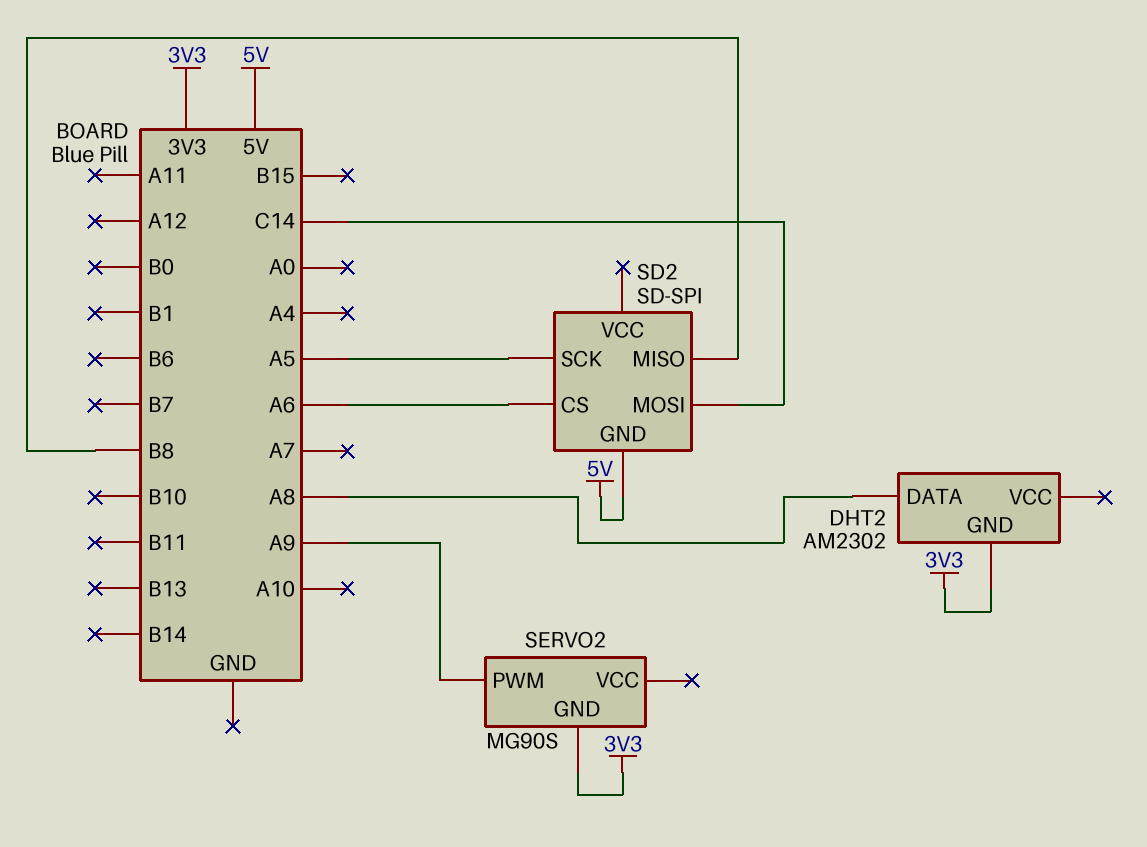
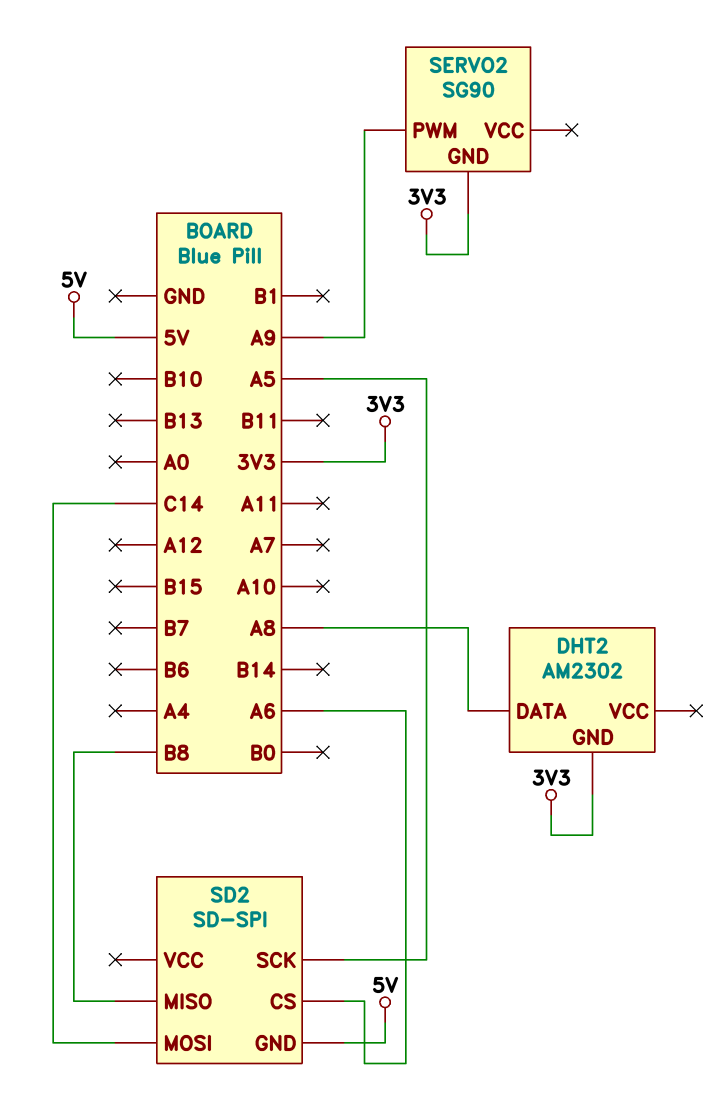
SERVO2: MG90S -> SG90

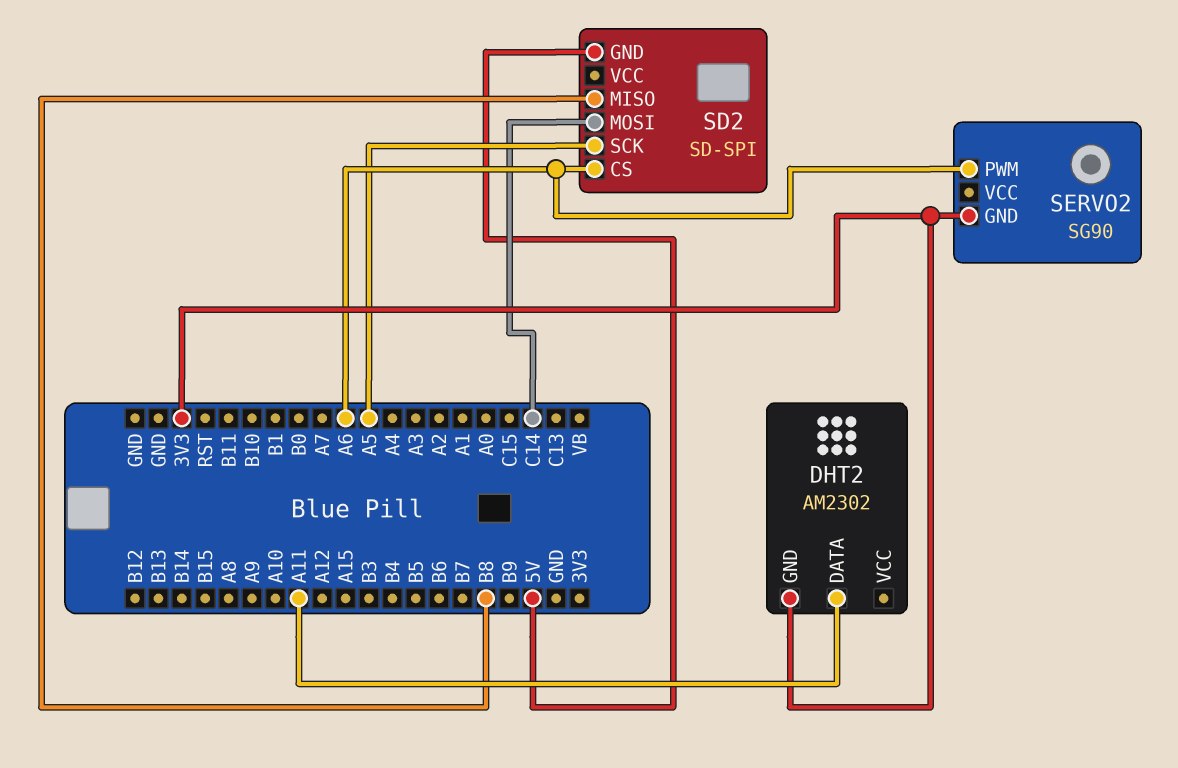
DHT2 pin DATA: A8 -> A11
SERVO2 pin PWM: A9 -> A6

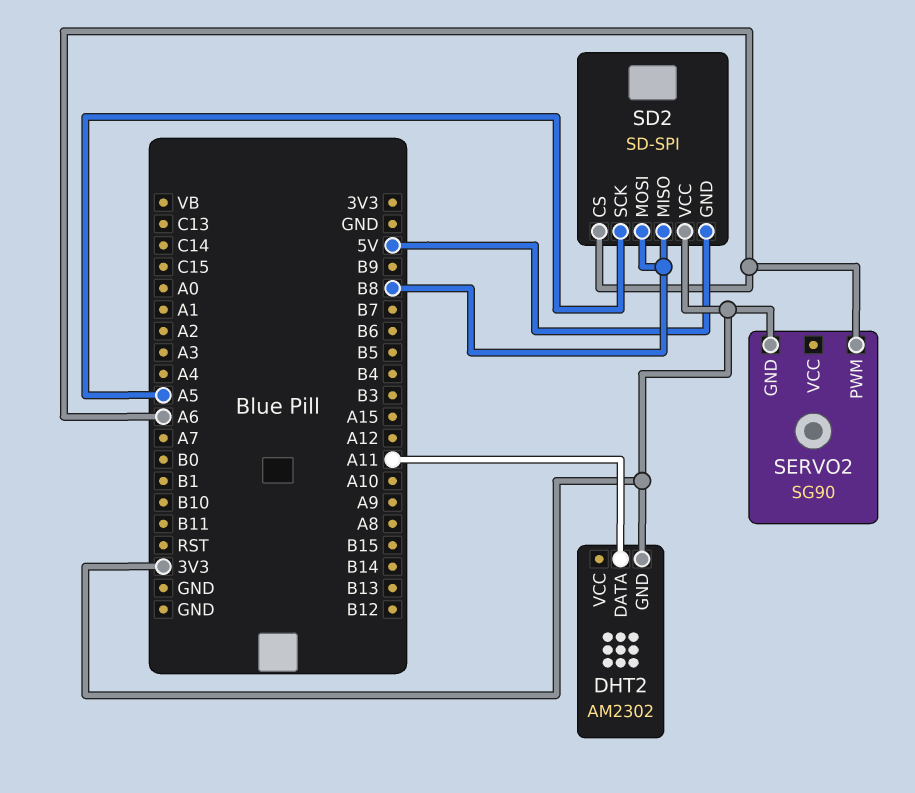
SD2 pin MOSI: C14 -> B8
SD2 pin VCC: none -> 3V3

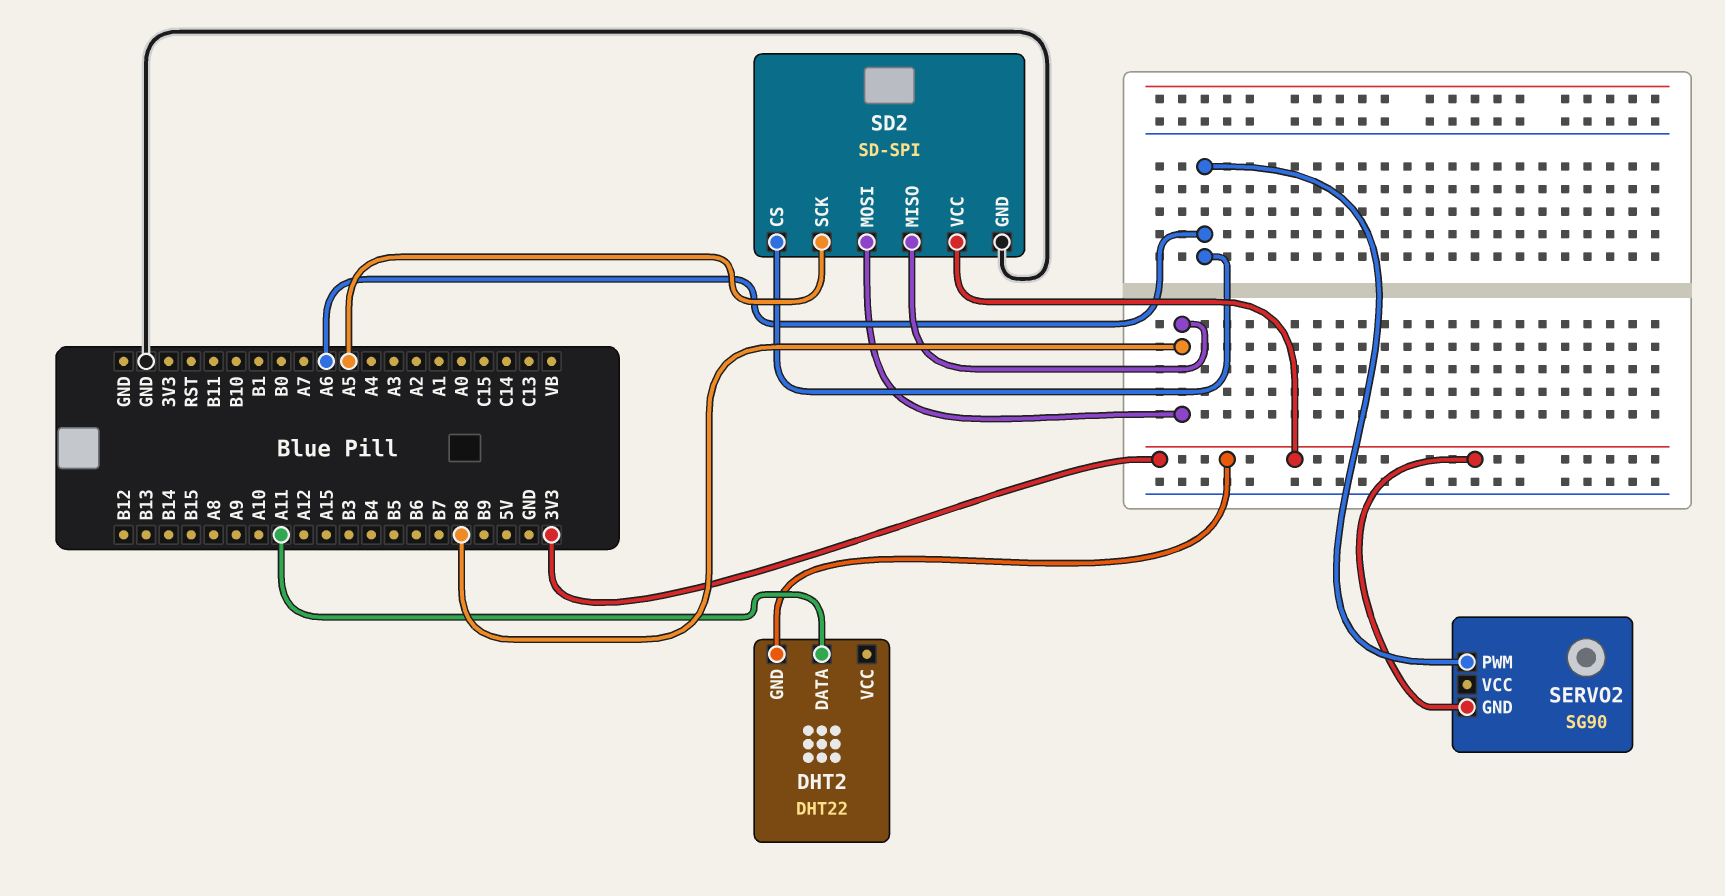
DHT2: AM2302 -> DHT22
SD2 pin GND: 5V -> GND

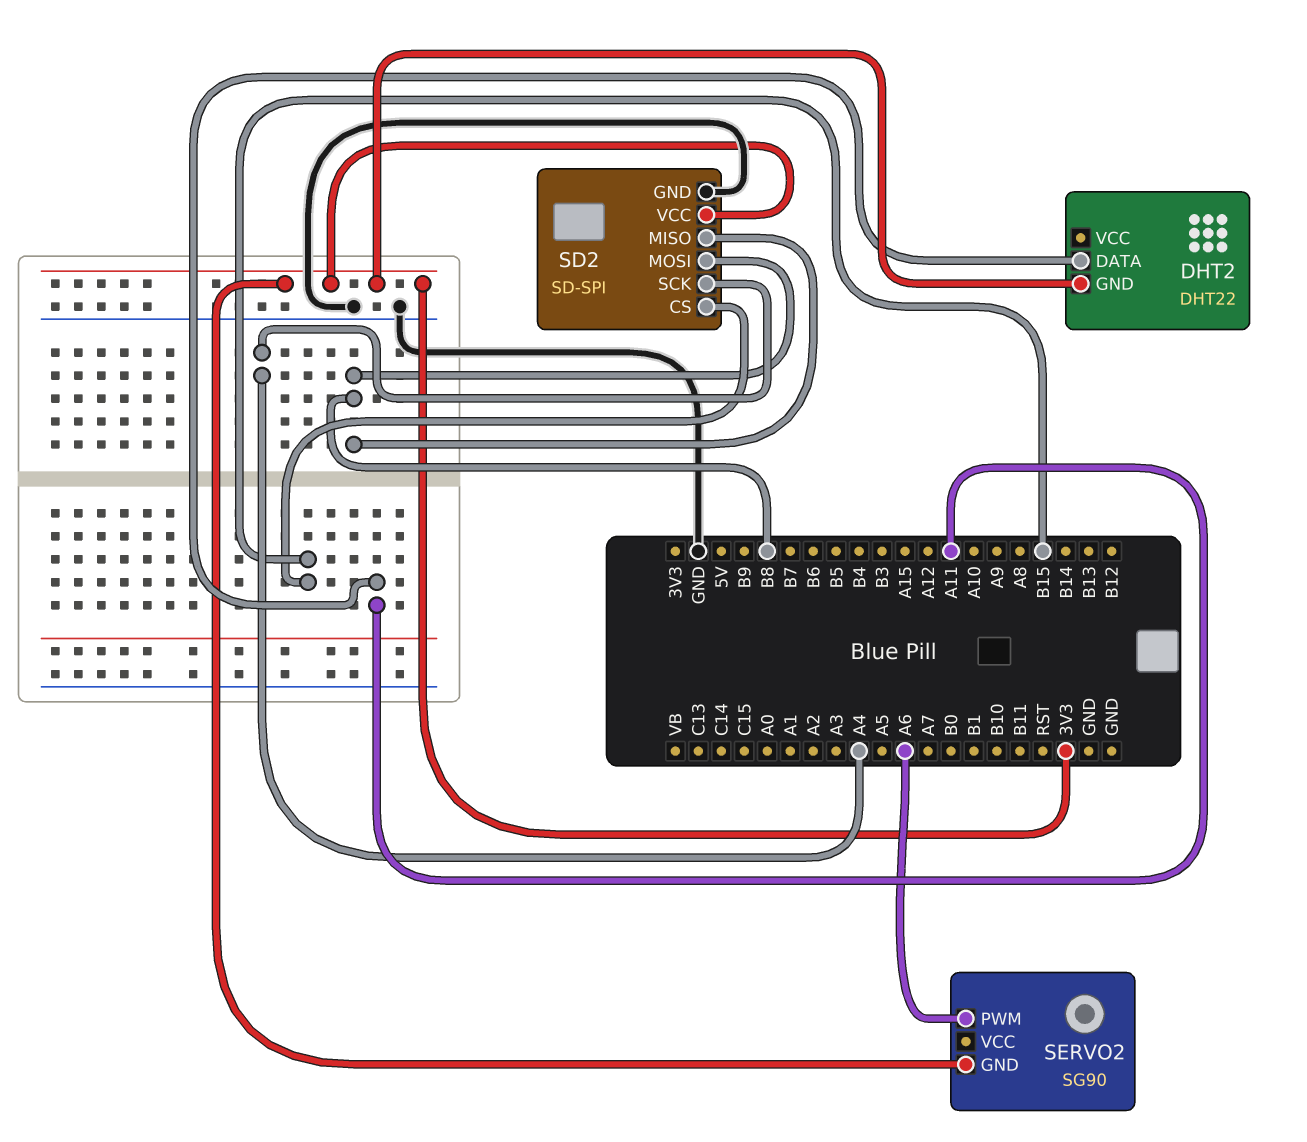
SD2 pin CS: A6 -> B15
SD2 pin SCK: A5 -> A4

